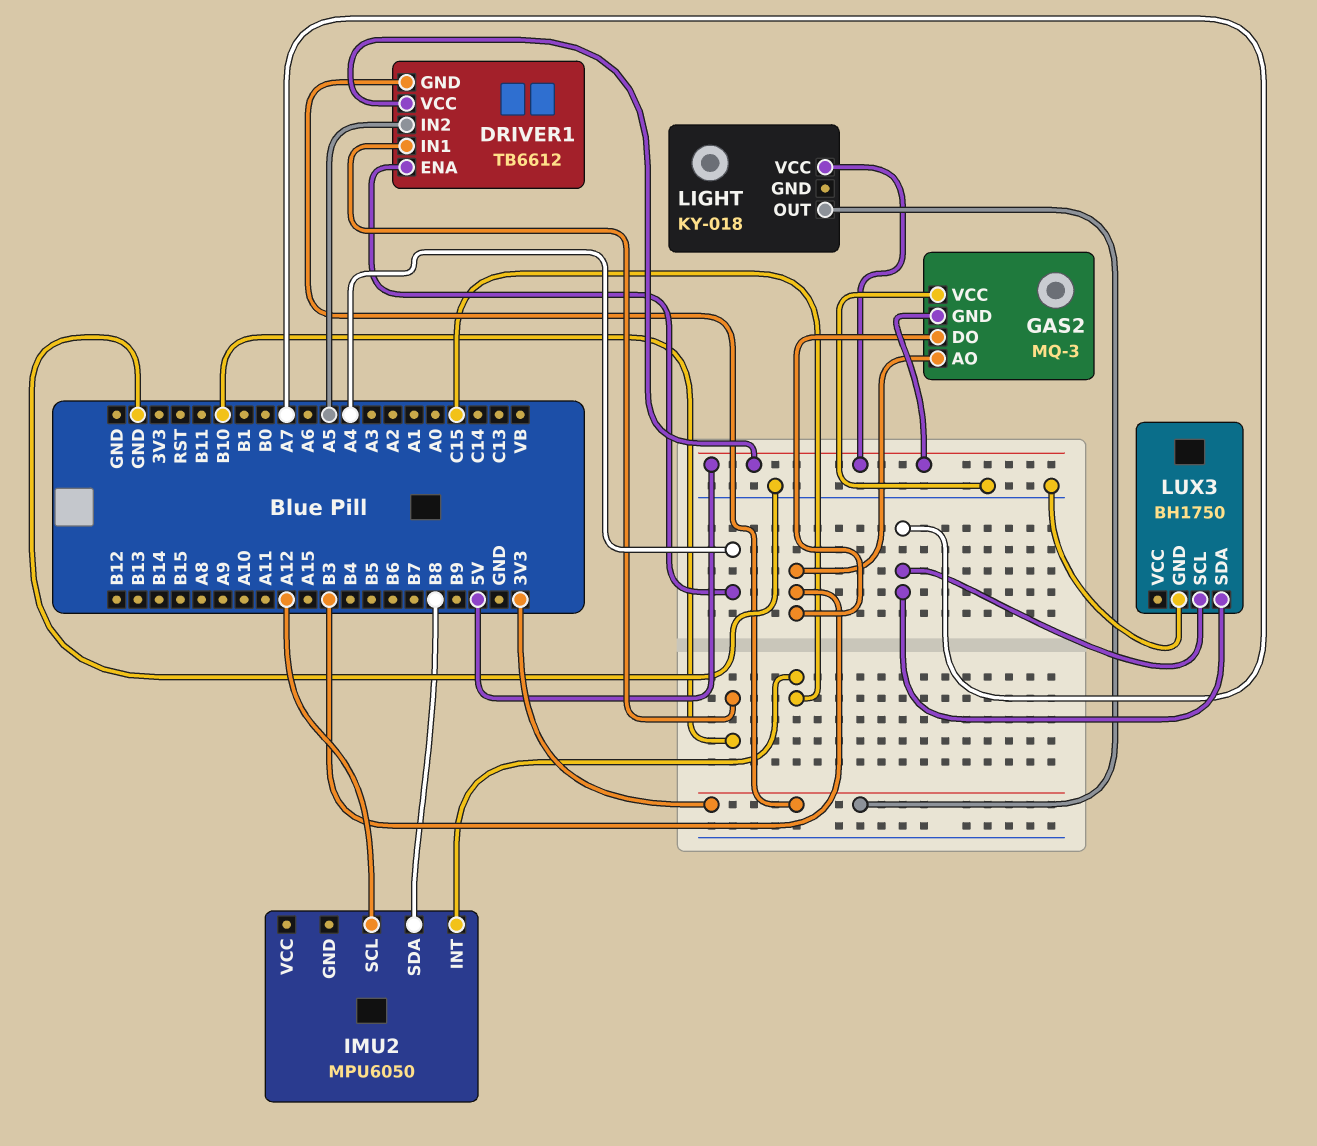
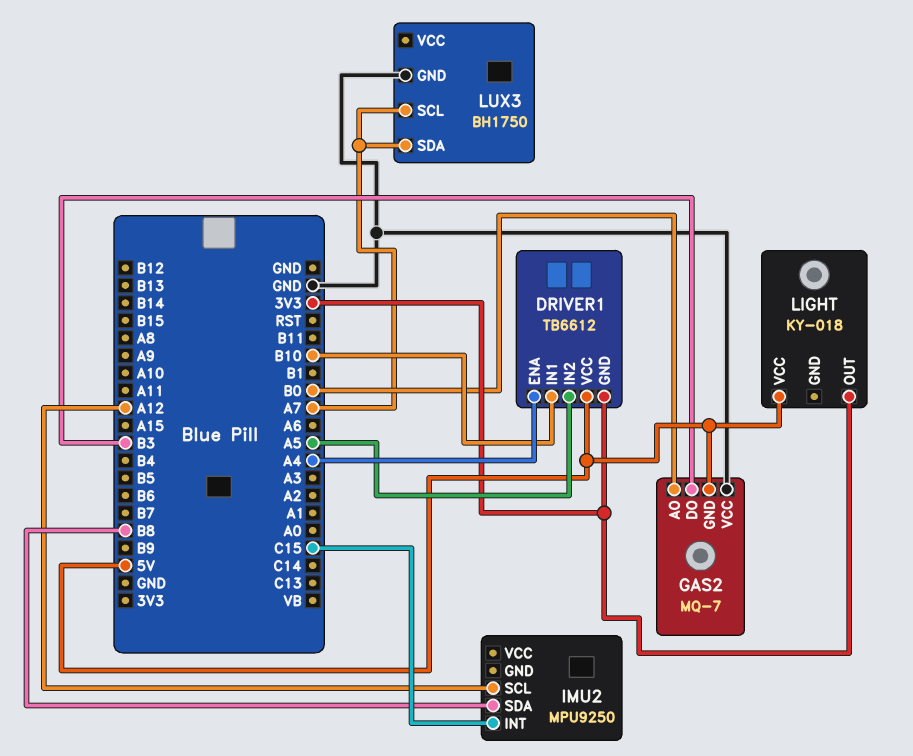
GAS2: MQ-3 -> MQ-7
GAS2 pin AO: B3 -> B0
IMU2: MPU6050 -> MPU9250

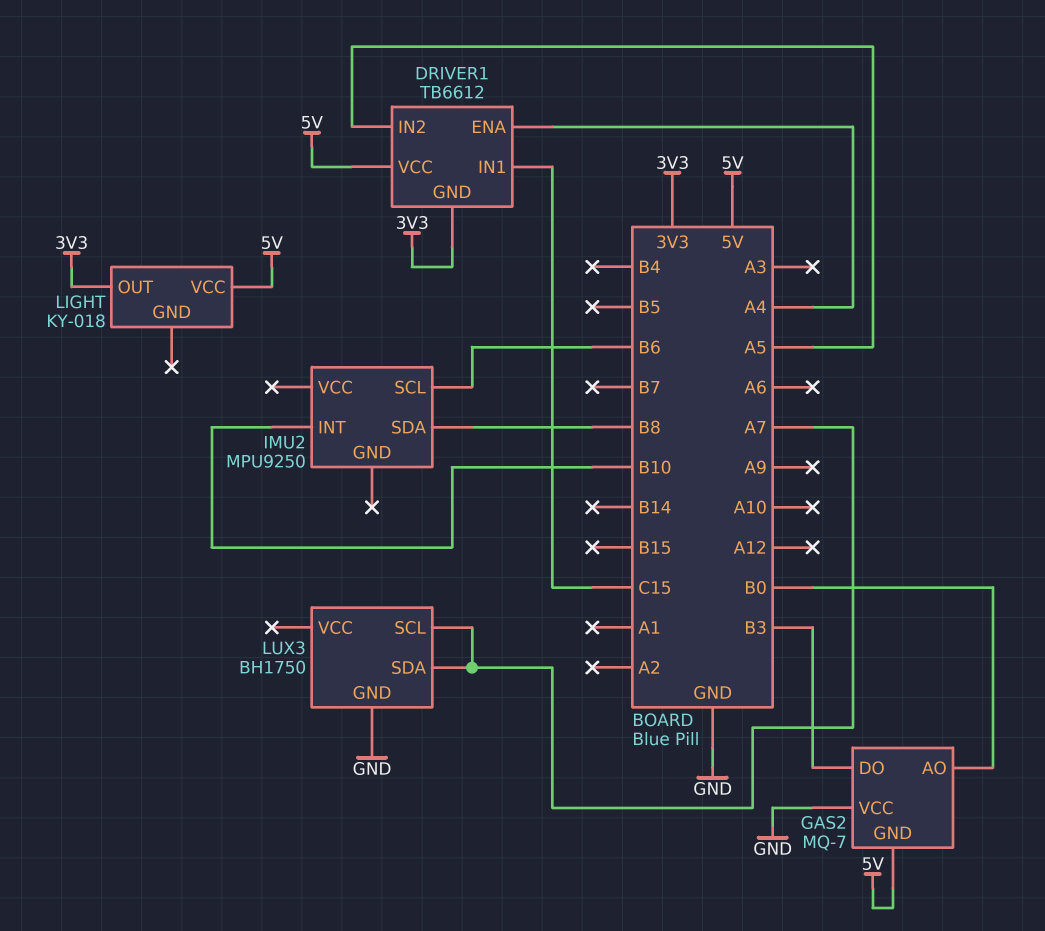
DRIVER1 pin IN1: B10 -> C15
IMU2 pin INT: C15 -> B10
IMU2 pin SCL: A12 -> B6

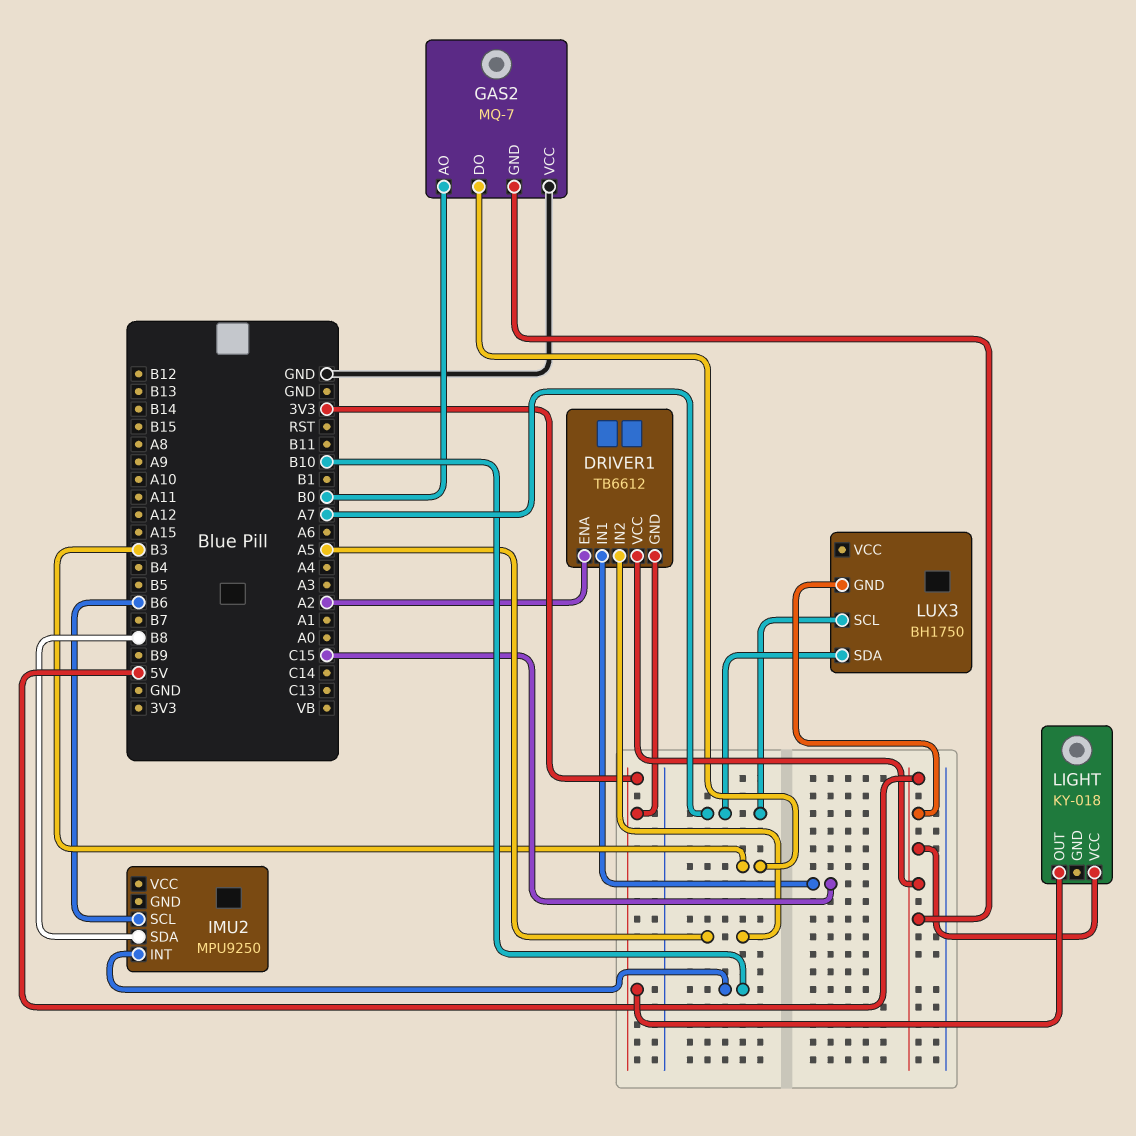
DRIVER1 pin ENA: A4 -> A2
LUX3 pin GND: GND -> 5V

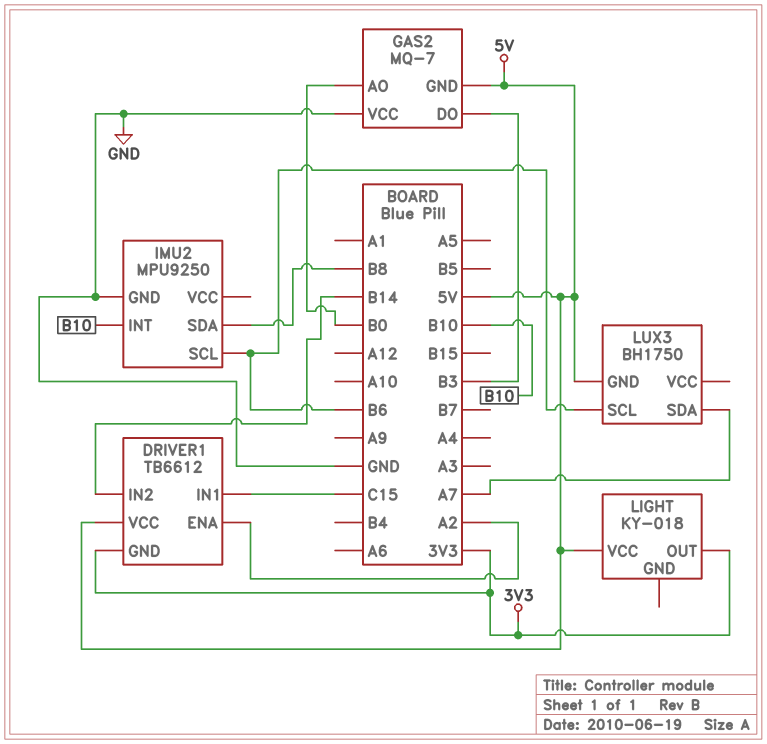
DRIVER1 pin IN2: A5 -> B14
IMU2 pin GND: none -> GND
LUX3 pin SCL: A7 -> B6

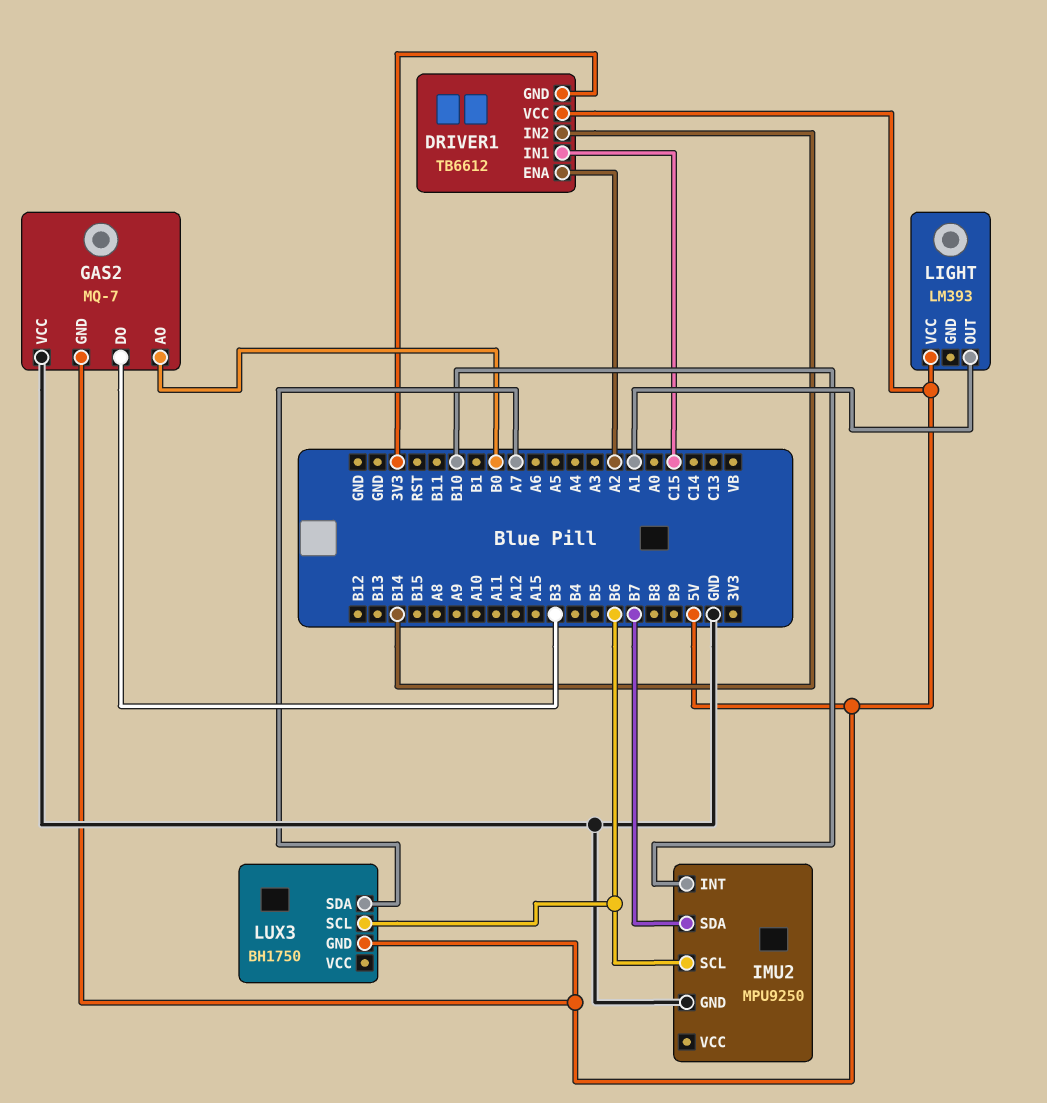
IMU2 pin SDA: B8 -> B7
LIGHT: KY-018 -> LM393
LIGHT pin OUT: 3V3 -> A1

